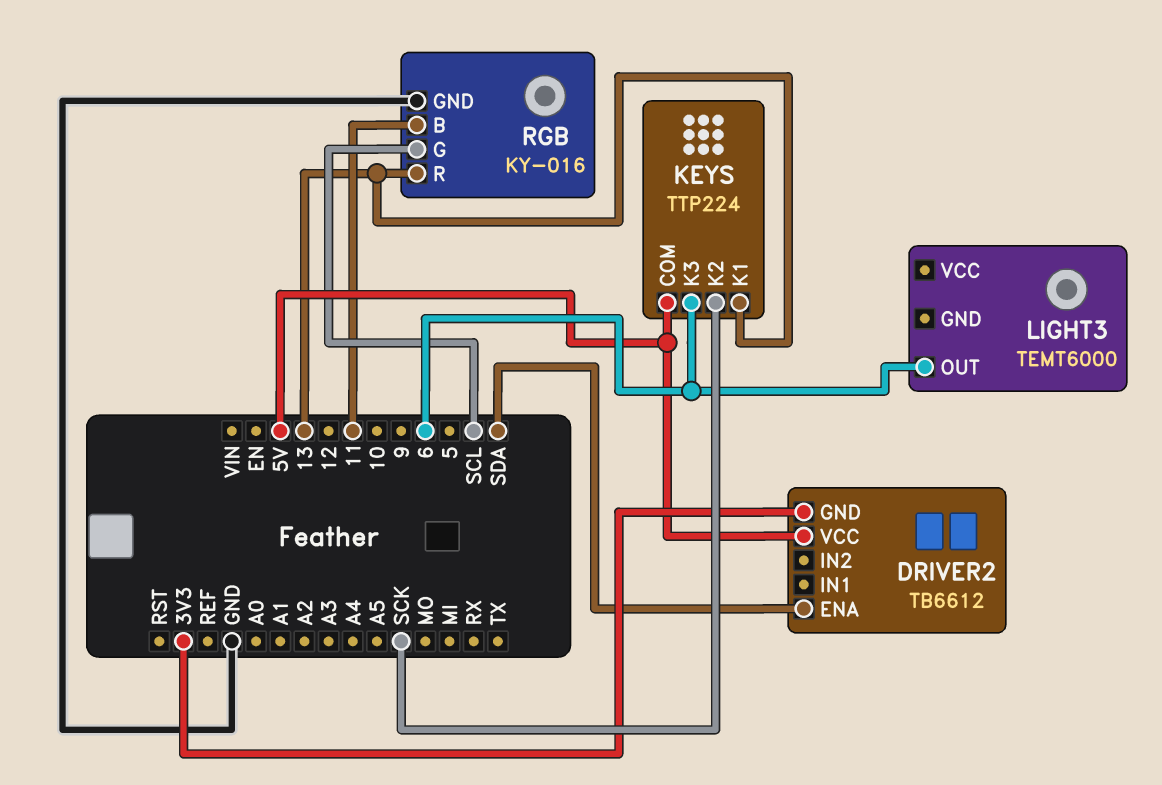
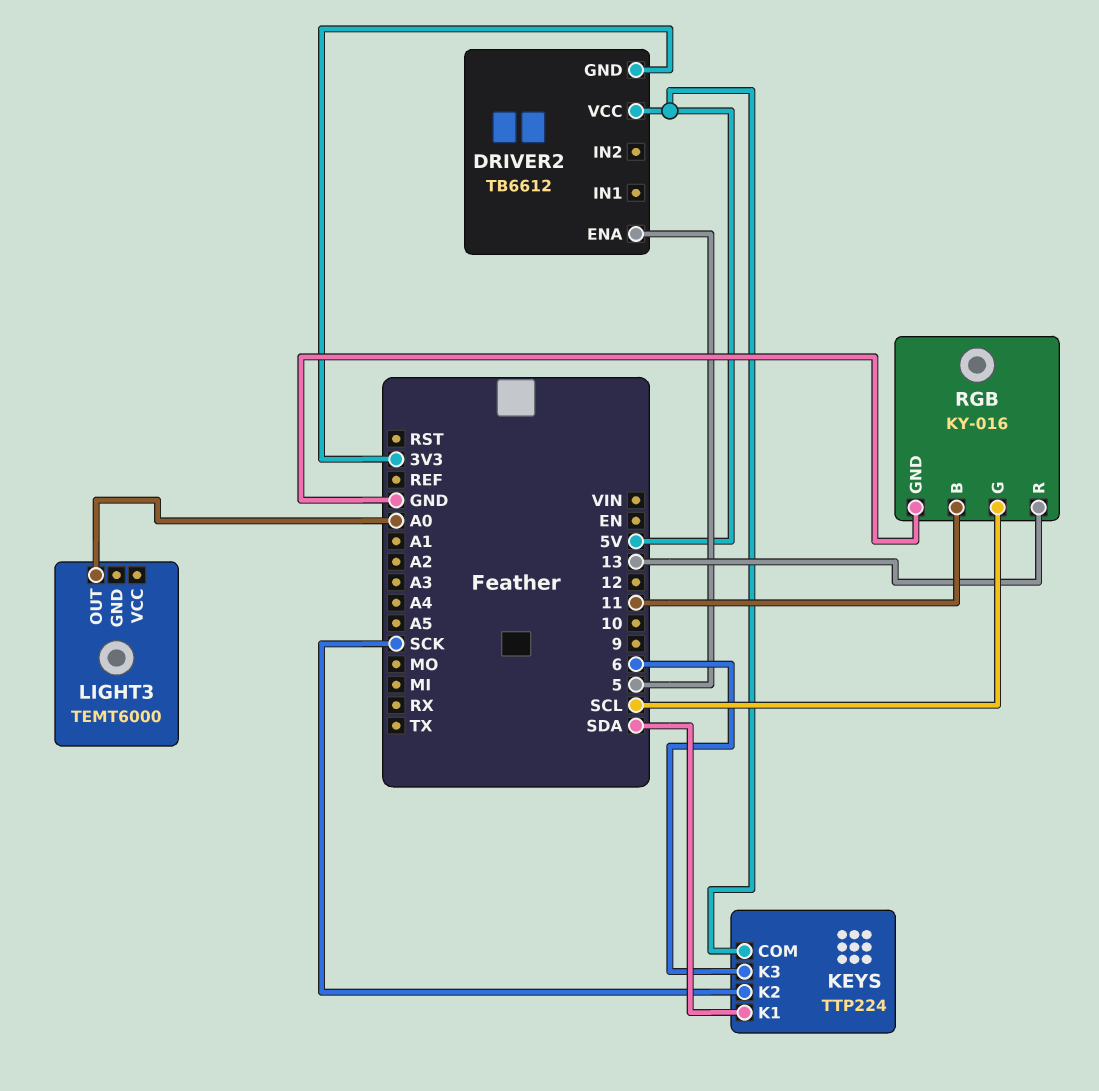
DRIVER2 pin ENA: SDA -> 5
KEYS pin K1: 13 -> SDA
LIGHT3 pin OUT: 6 -> A0

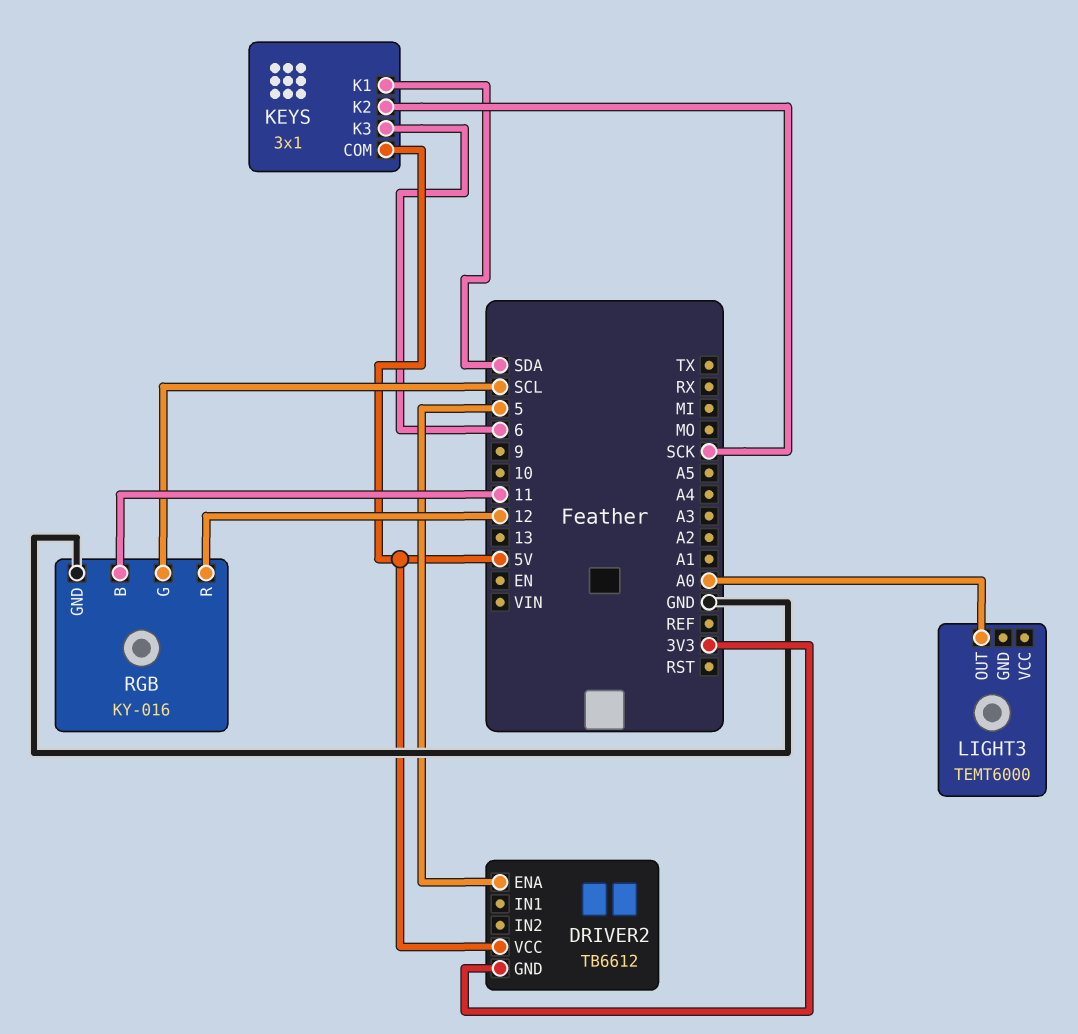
KEYS: TTP224 -> 3x1
RGB pin R: 13 -> 12

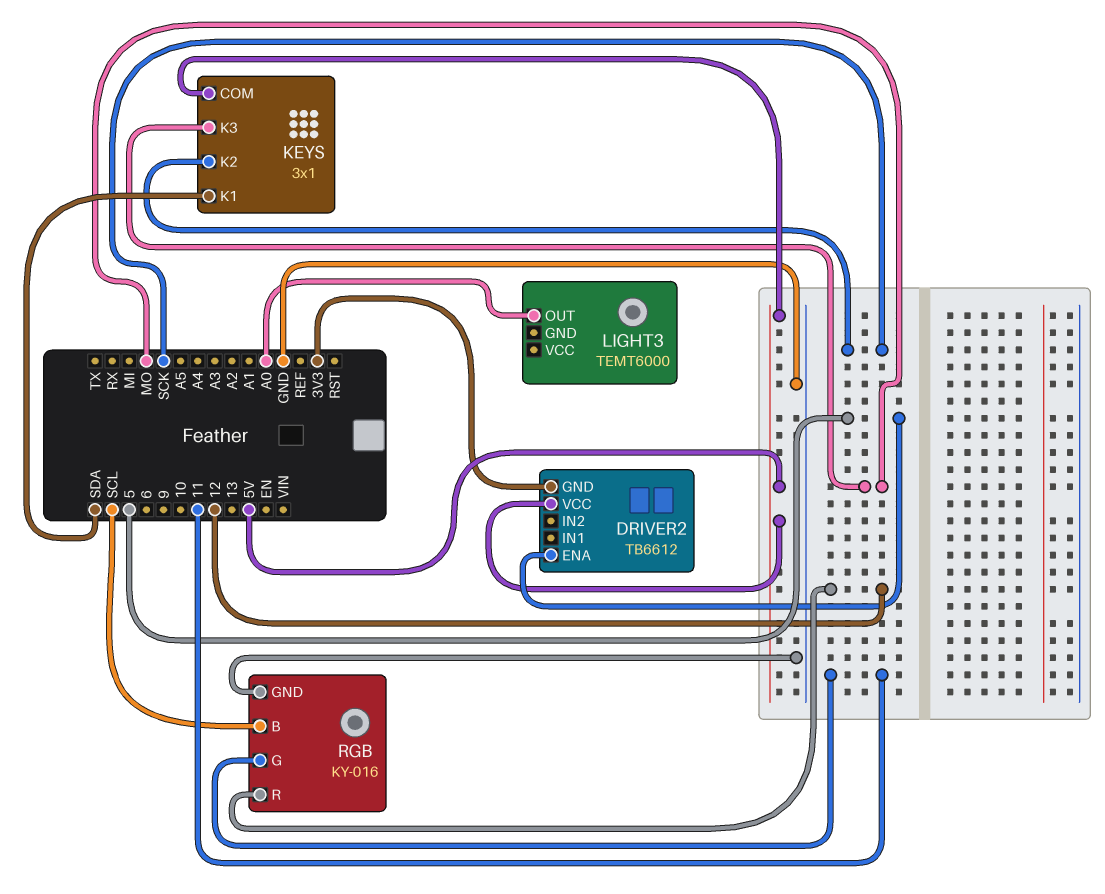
KEYS pin K3: 6 -> MO
RGB pin B: 11 -> SCL
RGB pin G: SCL -> 11

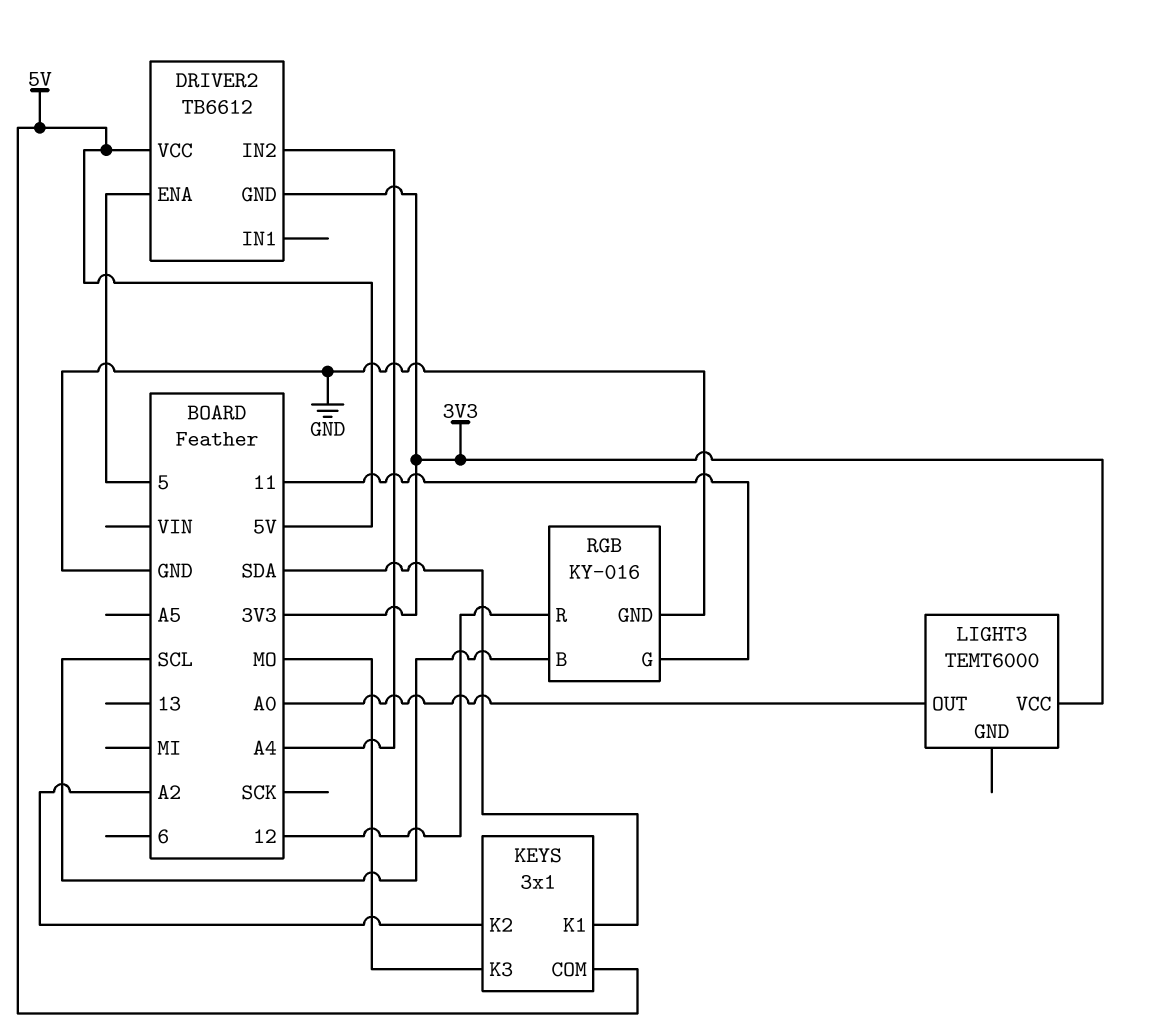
DRIVER2 pin IN2: none -> A4
KEYS pin K2: SCK -> A2
LIGHT3 pin VCC: none -> 3V3

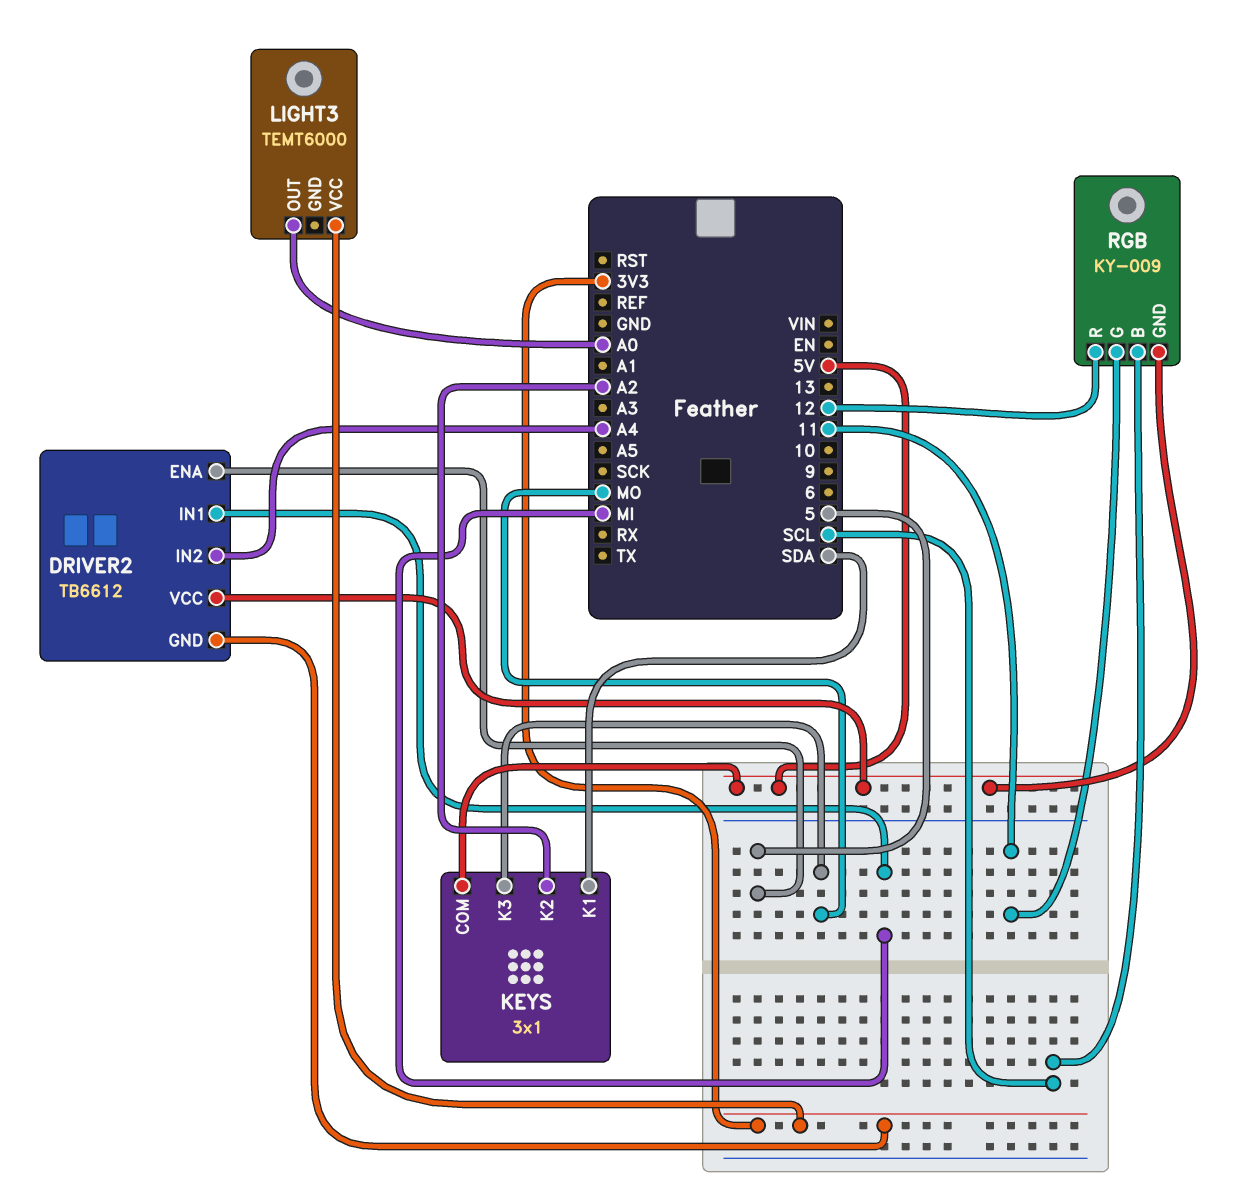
DRIVER2 pin IN1: none -> MI
RGB: KY-016 -> KY-009
RGB pin GND: GND -> 5V

